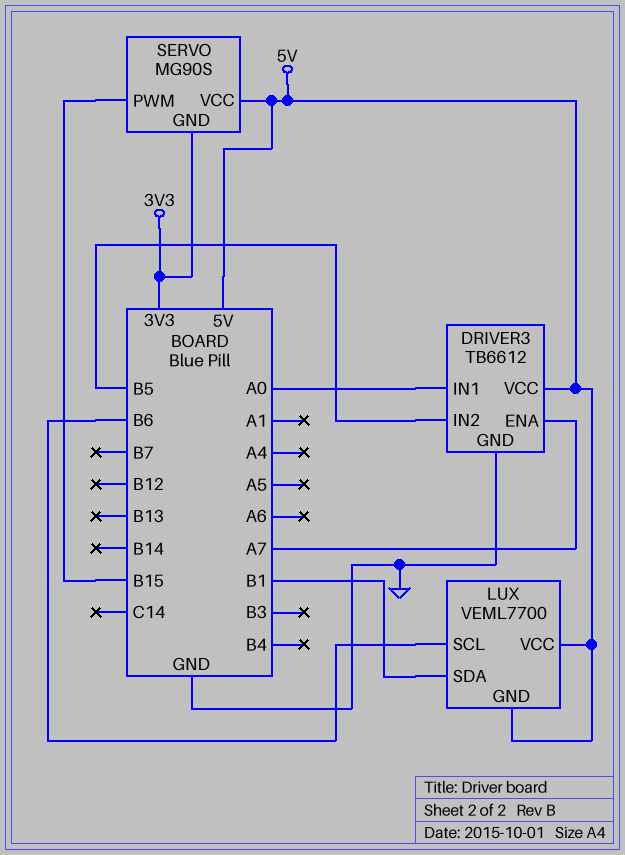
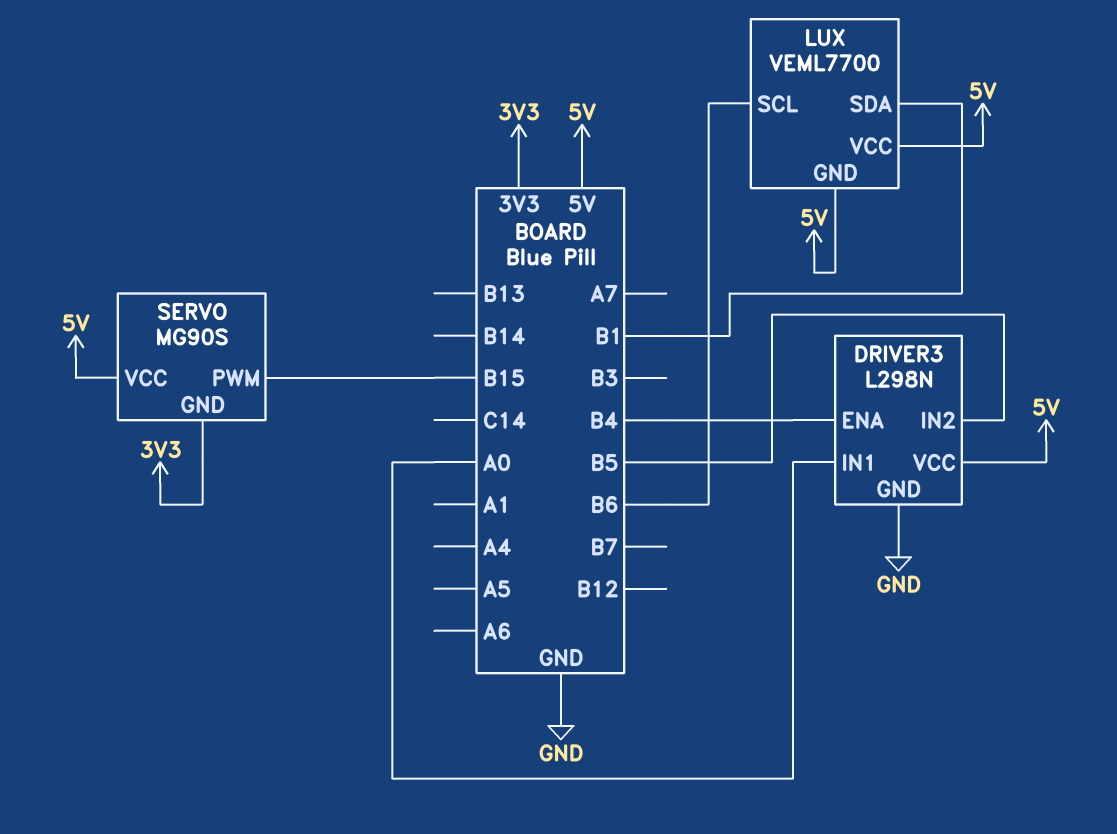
DRIVER3: TB6612 -> L298N
DRIVER3 pin ENA: A7 -> B4

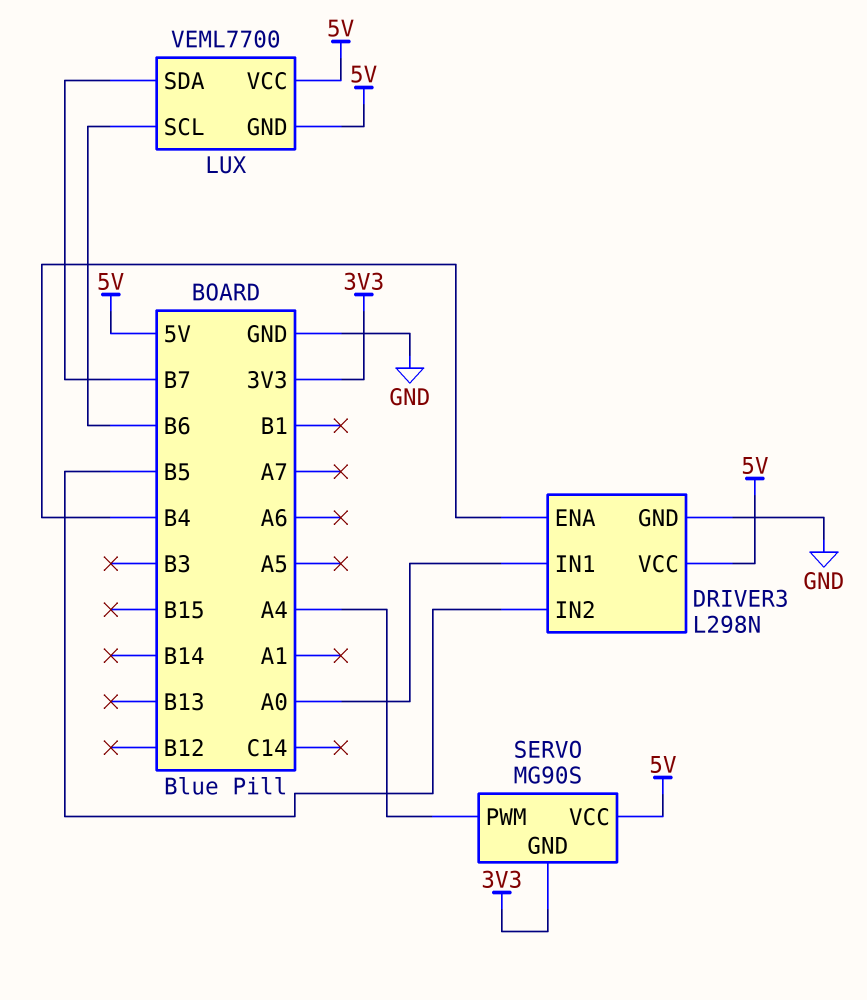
LUX pin SDA: B1 -> B7
SERVO pin PWM: B15 -> A4

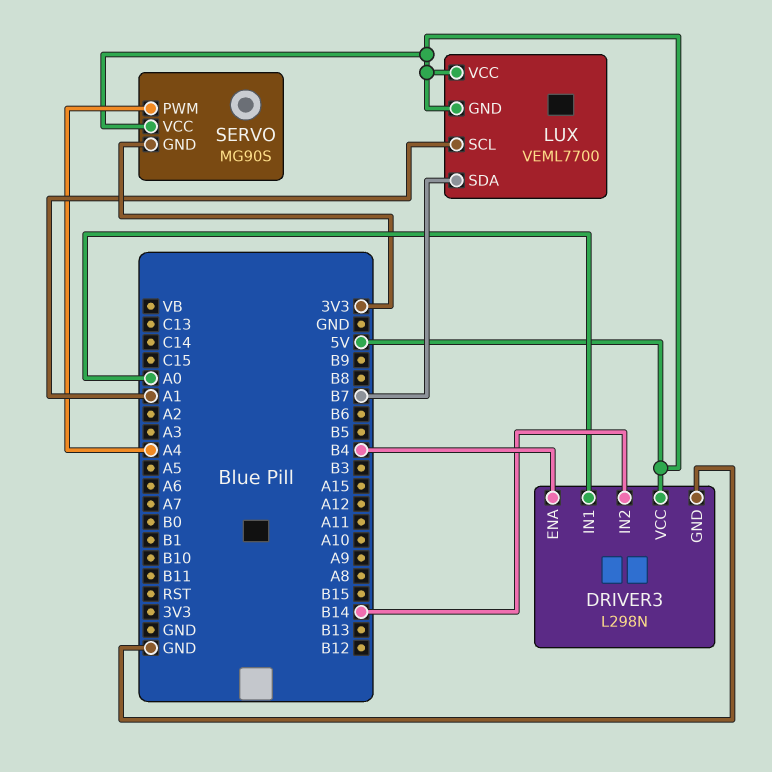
DRIVER3 pin IN2: B5 -> B14
LUX pin SCL: B6 -> A1

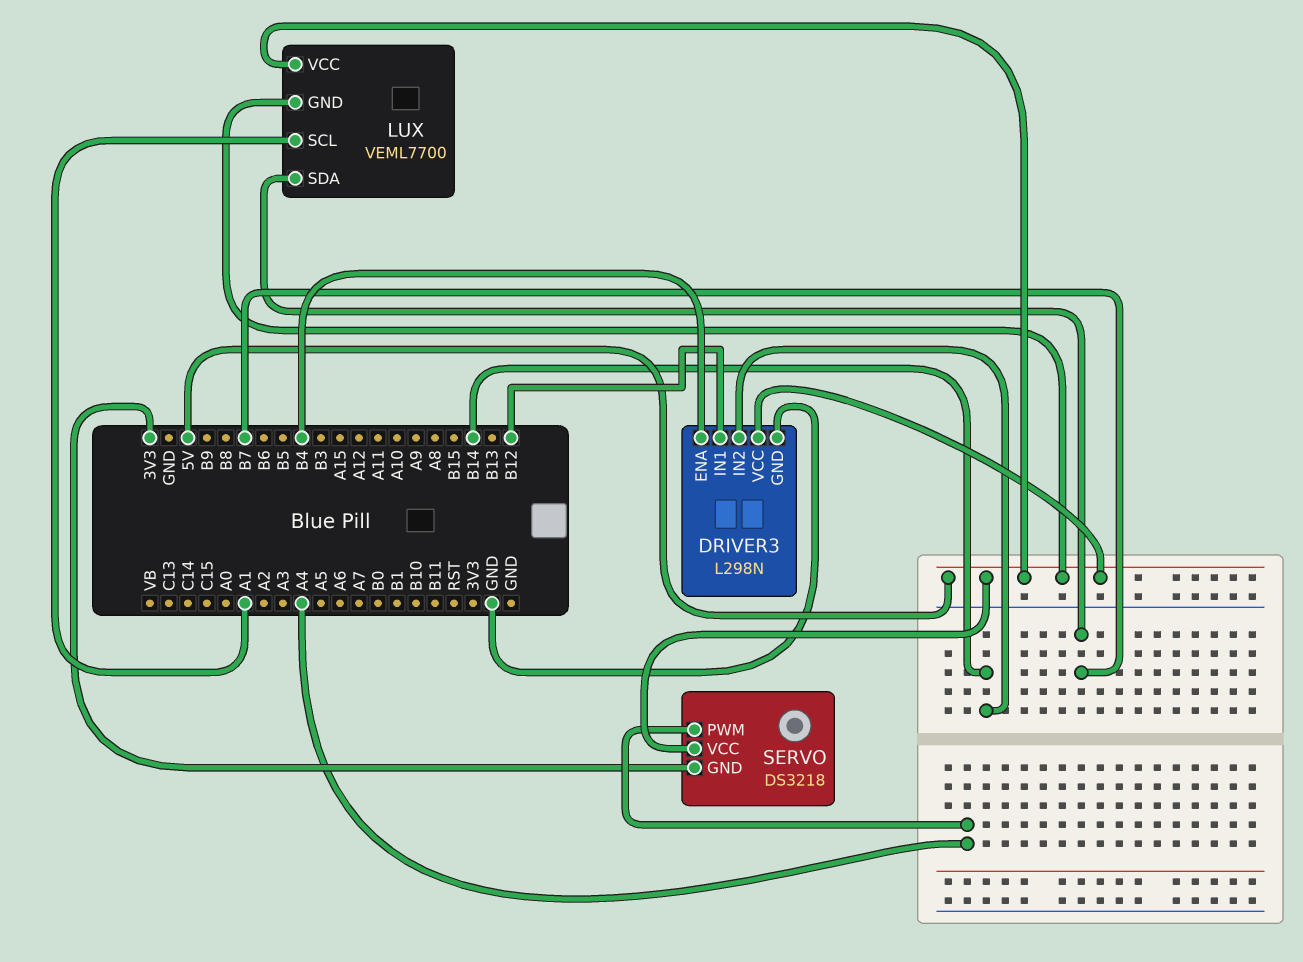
DRIVER3 pin IN1: A0 -> B12
SERVO: MG90S -> DS3218

